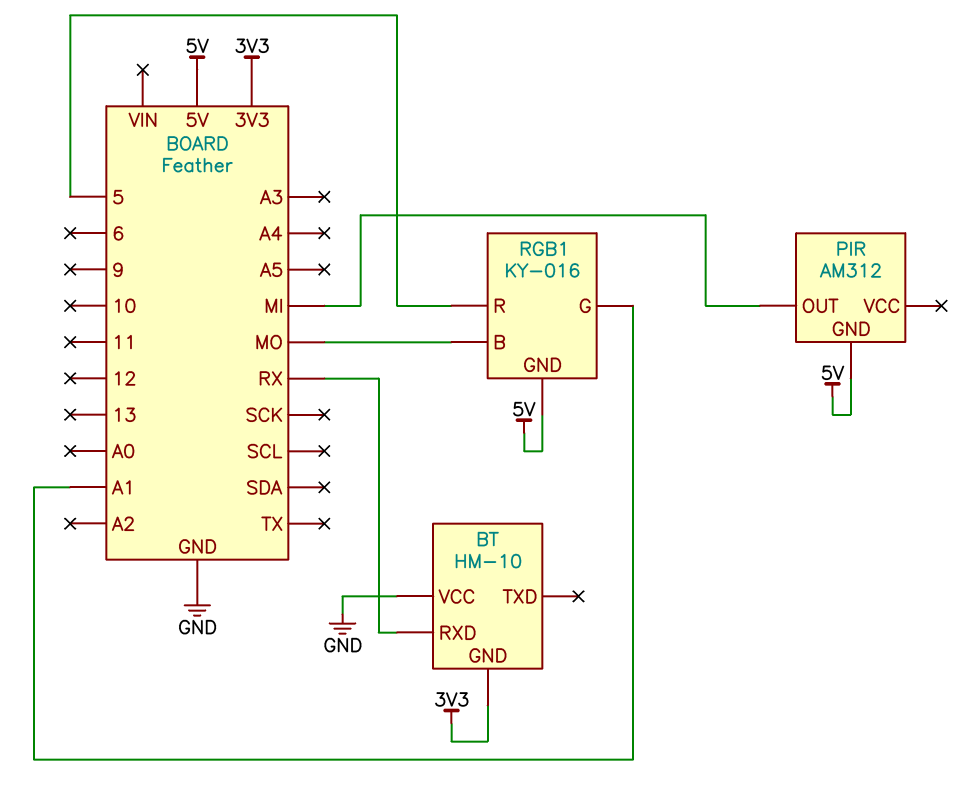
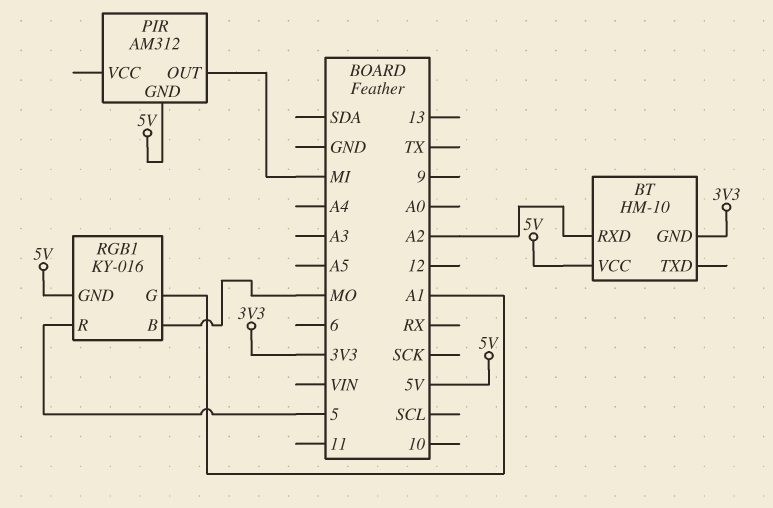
BT pin RXD: RX -> A2
BT pin VCC: GND -> 5V

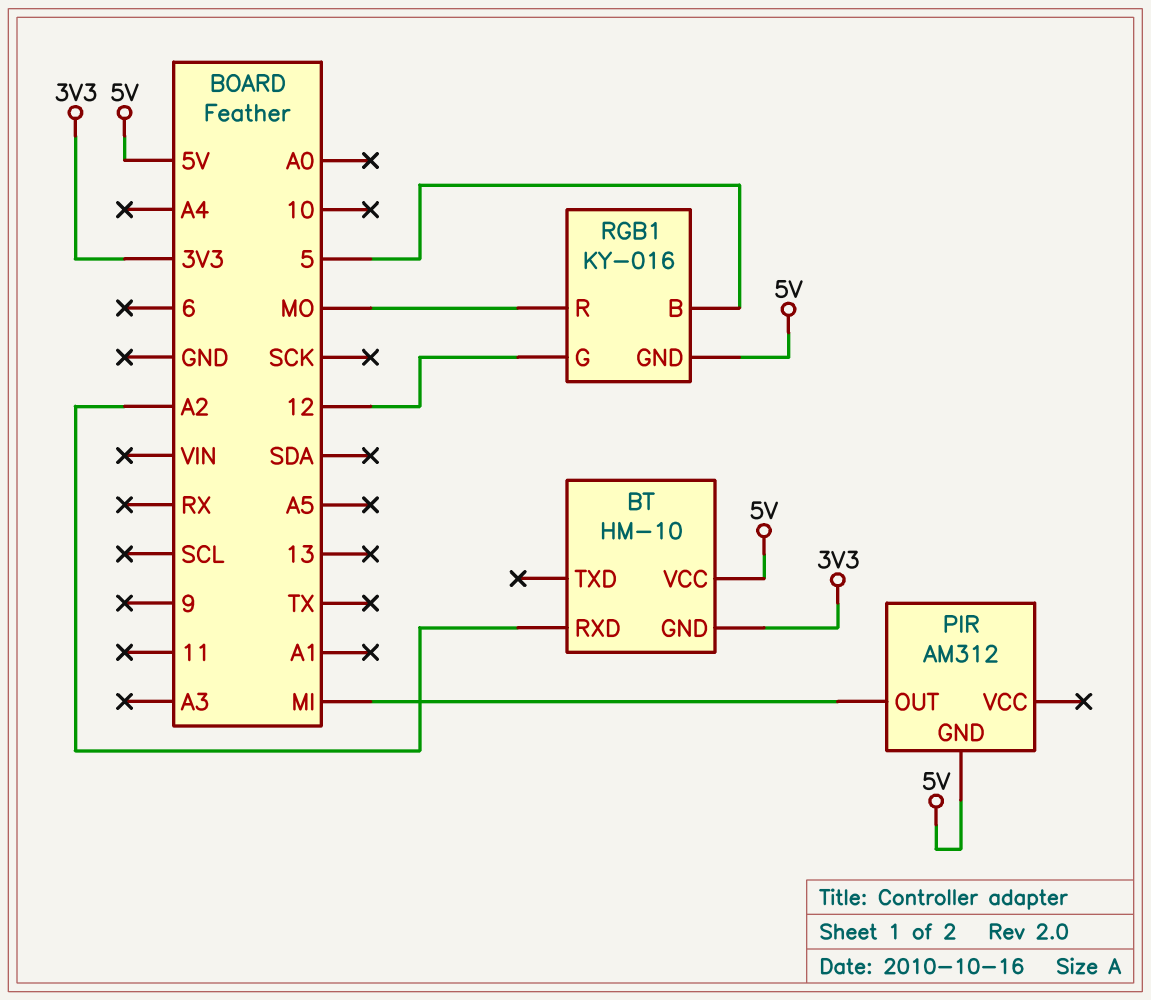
RGB1 pin B: MO -> 5
RGB1 pin G: A1 -> 12
RGB1 pin R: 5 -> MO

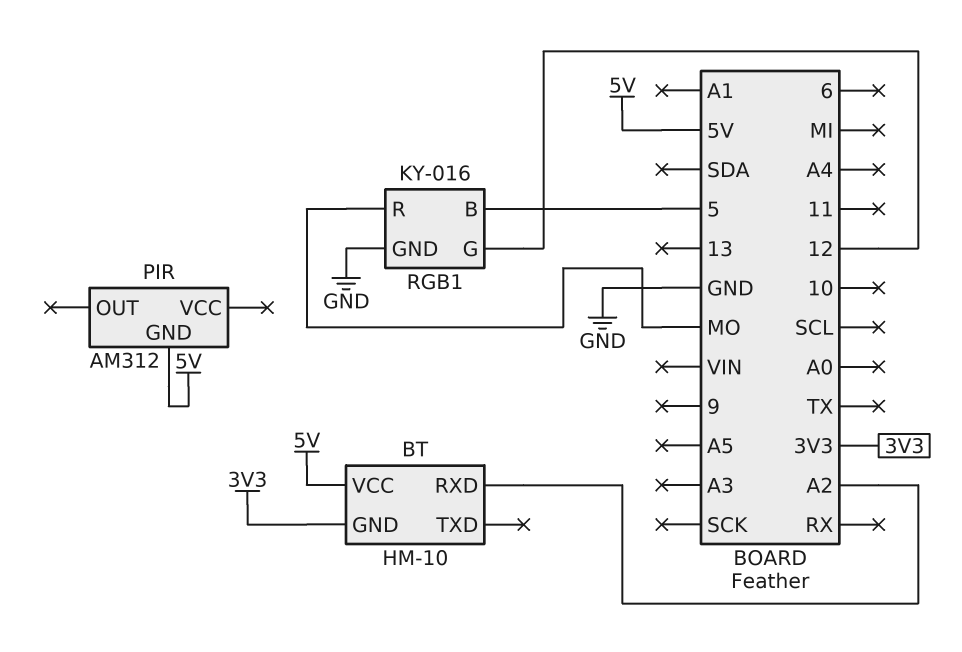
PIR pin OUT: MI -> none
RGB1 pin GND: 5V -> GND

